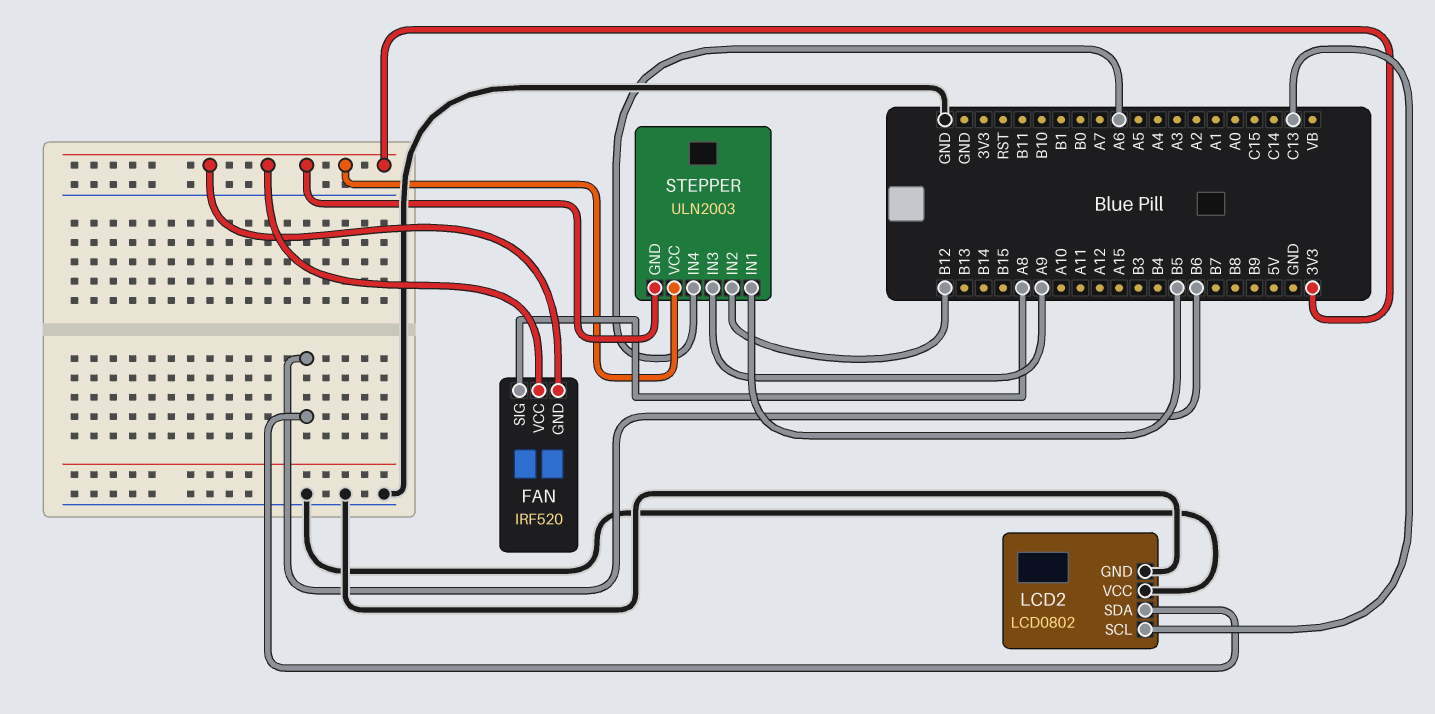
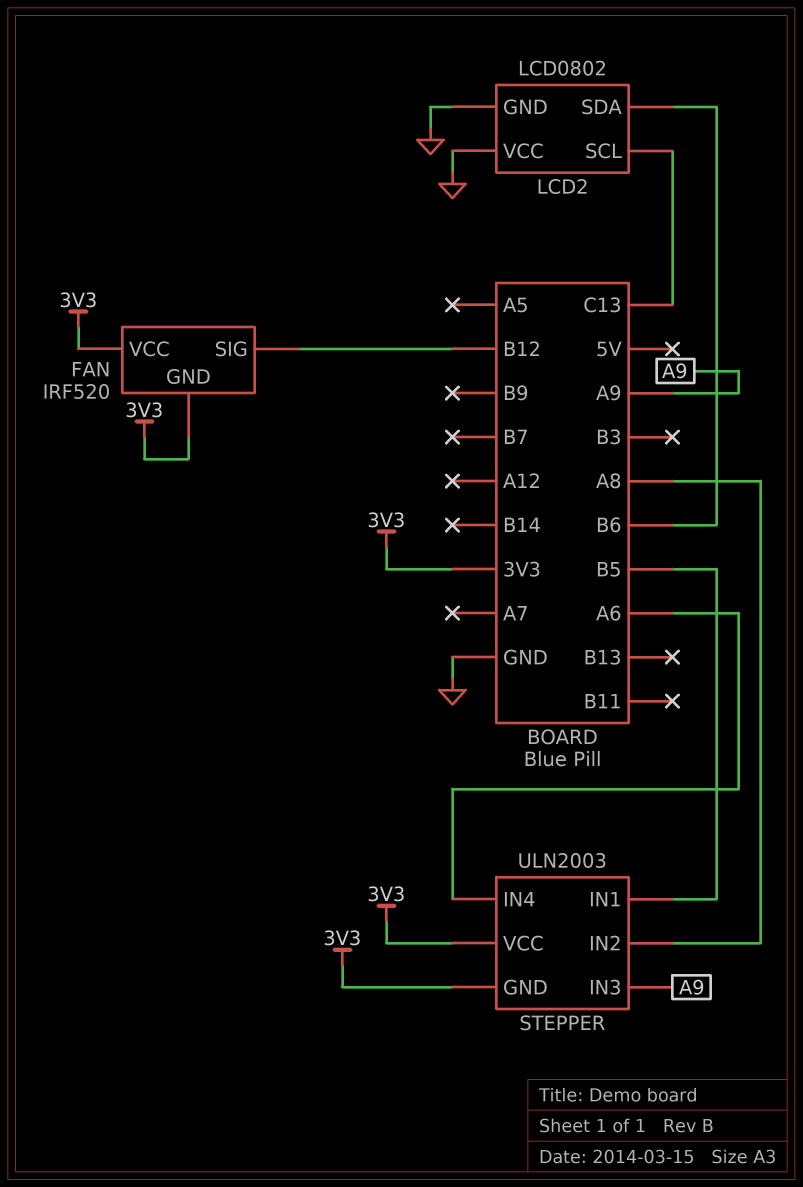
FAN pin SIG: A8 -> B12
STEPPER pin IN2: B12 -> A8

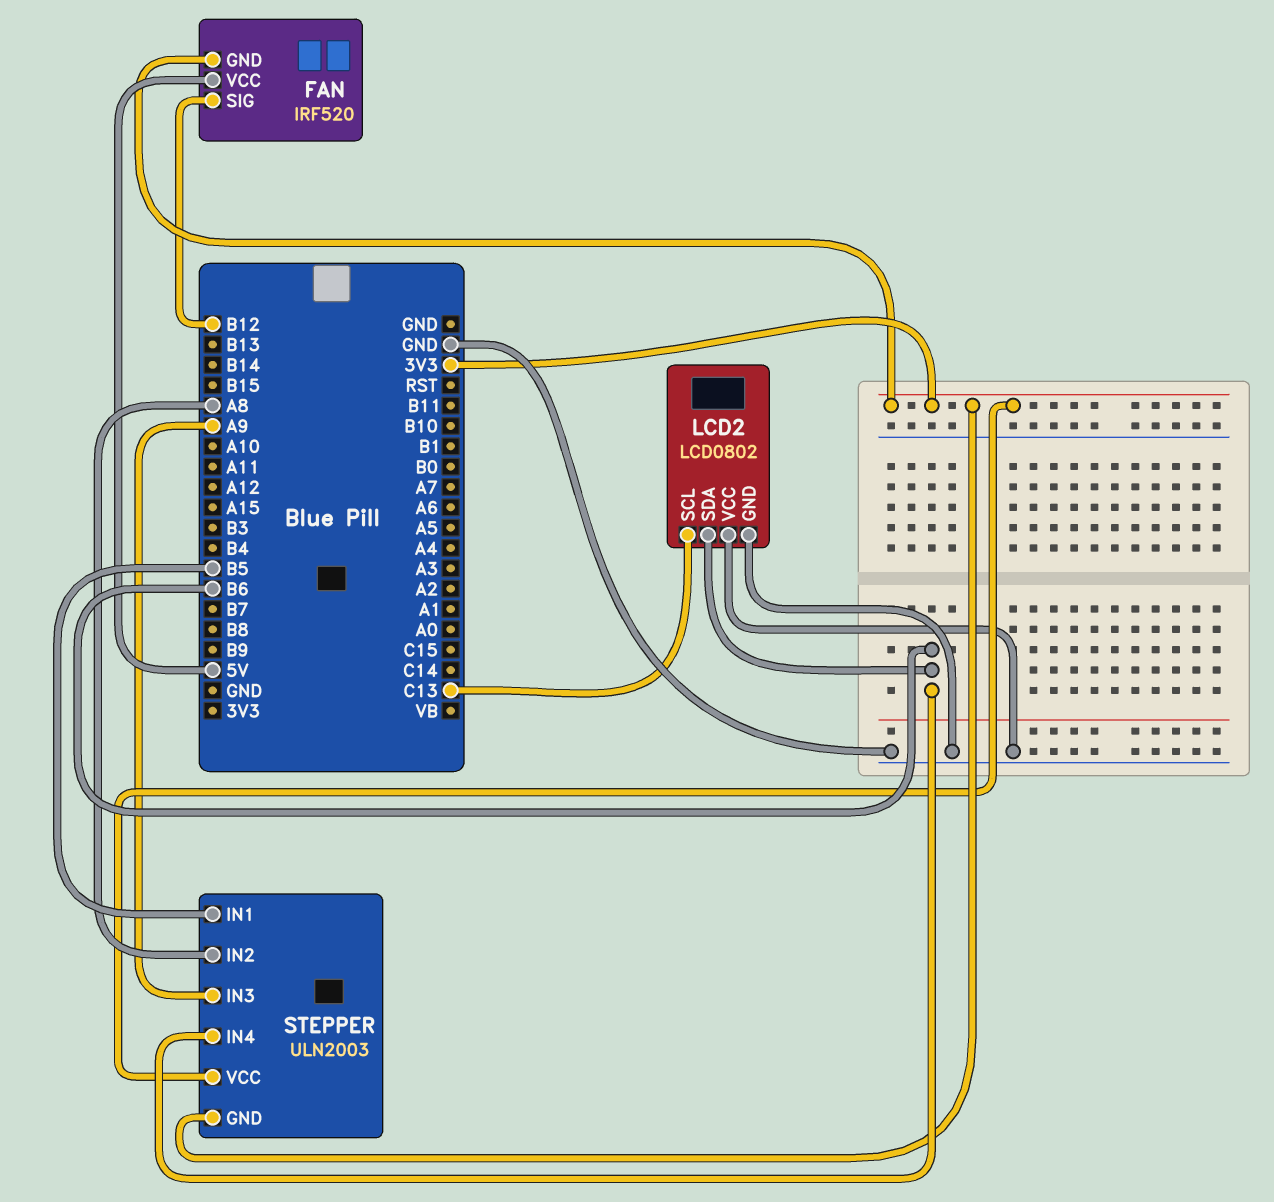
FAN pin VCC: 3V3 -> 5V
STEPPER pin IN4: A6 -> B6

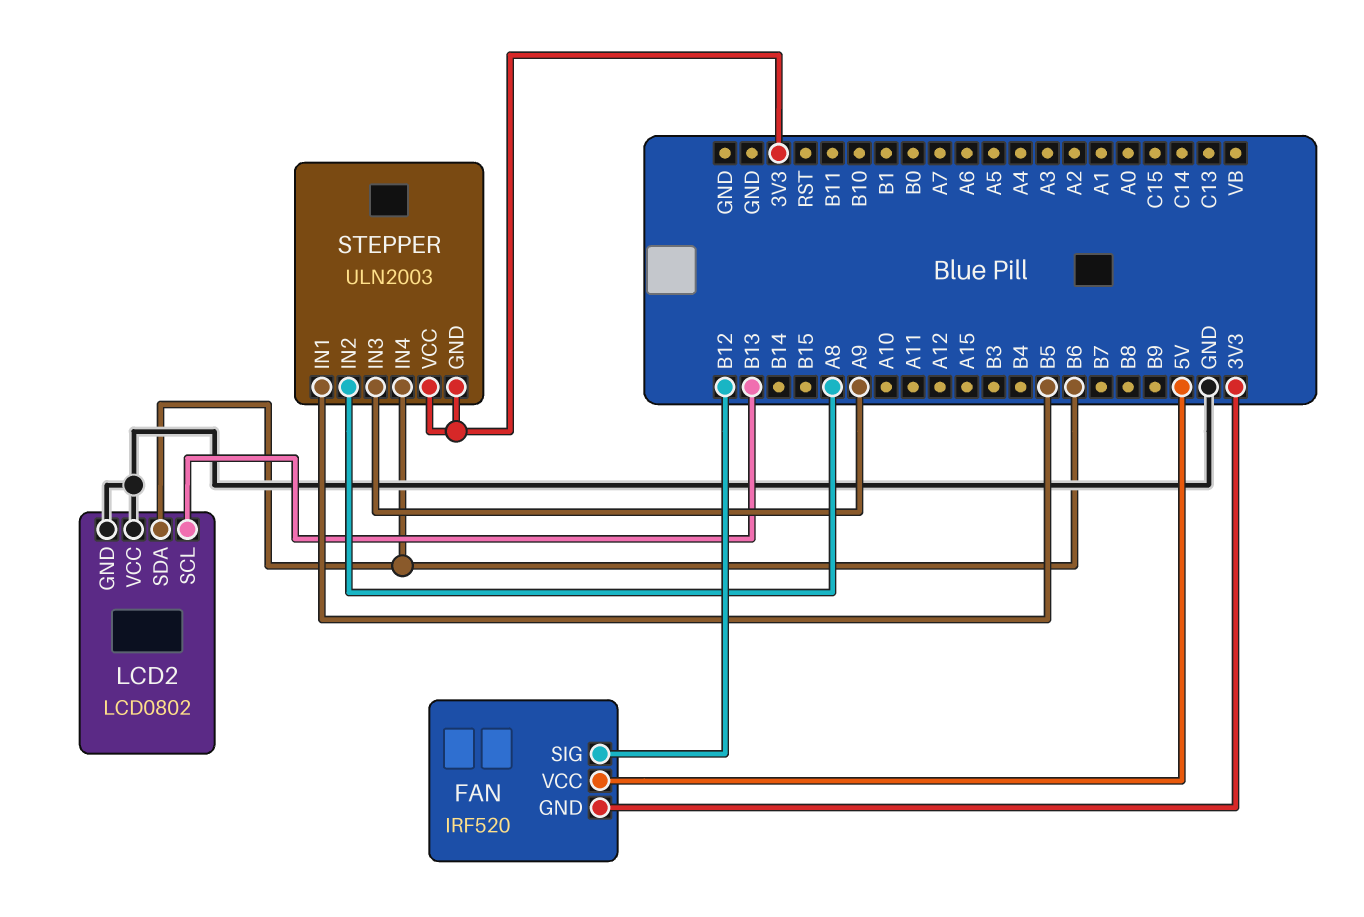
LCD2 pin SCL: C13 -> B13

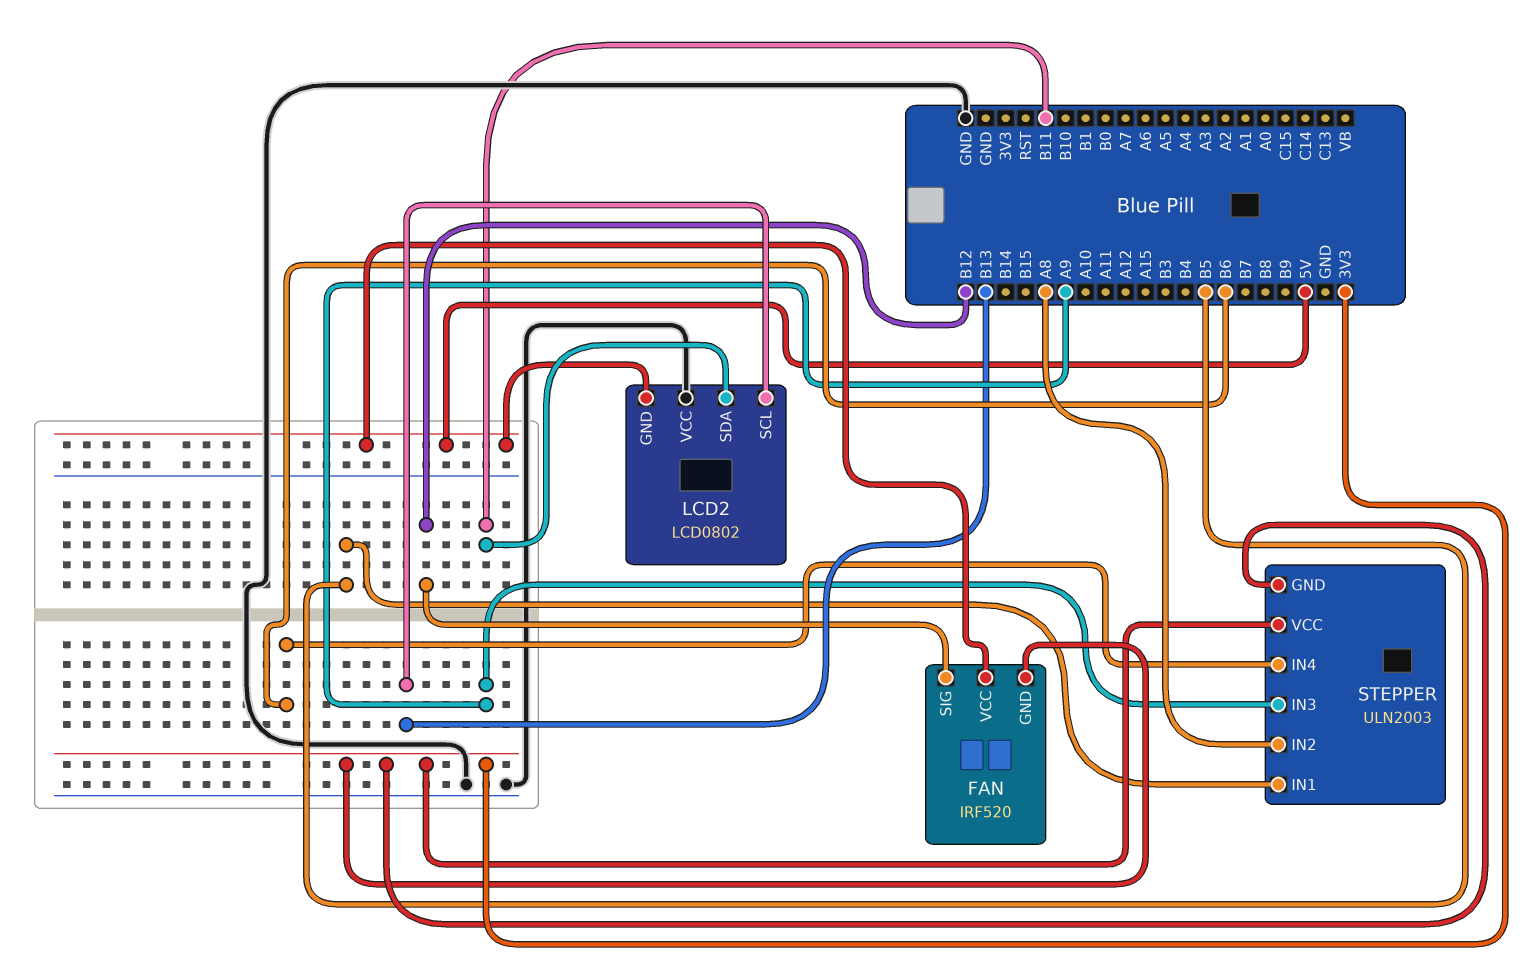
LCD2 pin GND: GND -> 5V
LCD2 pin SDA: B6 -> B11

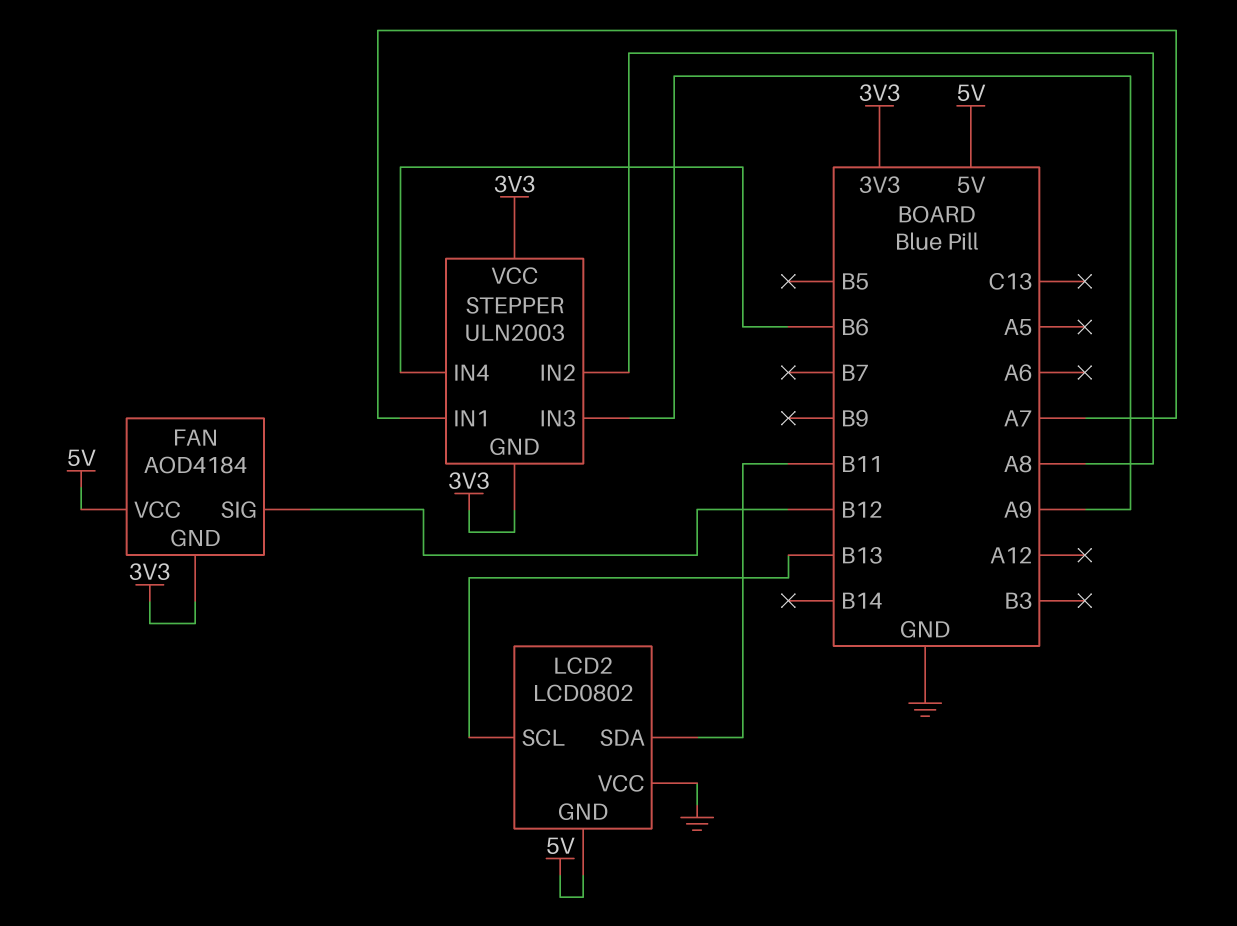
FAN: IRF520 -> AOD4184
STEPPER pin IN1: B5 -> A7

